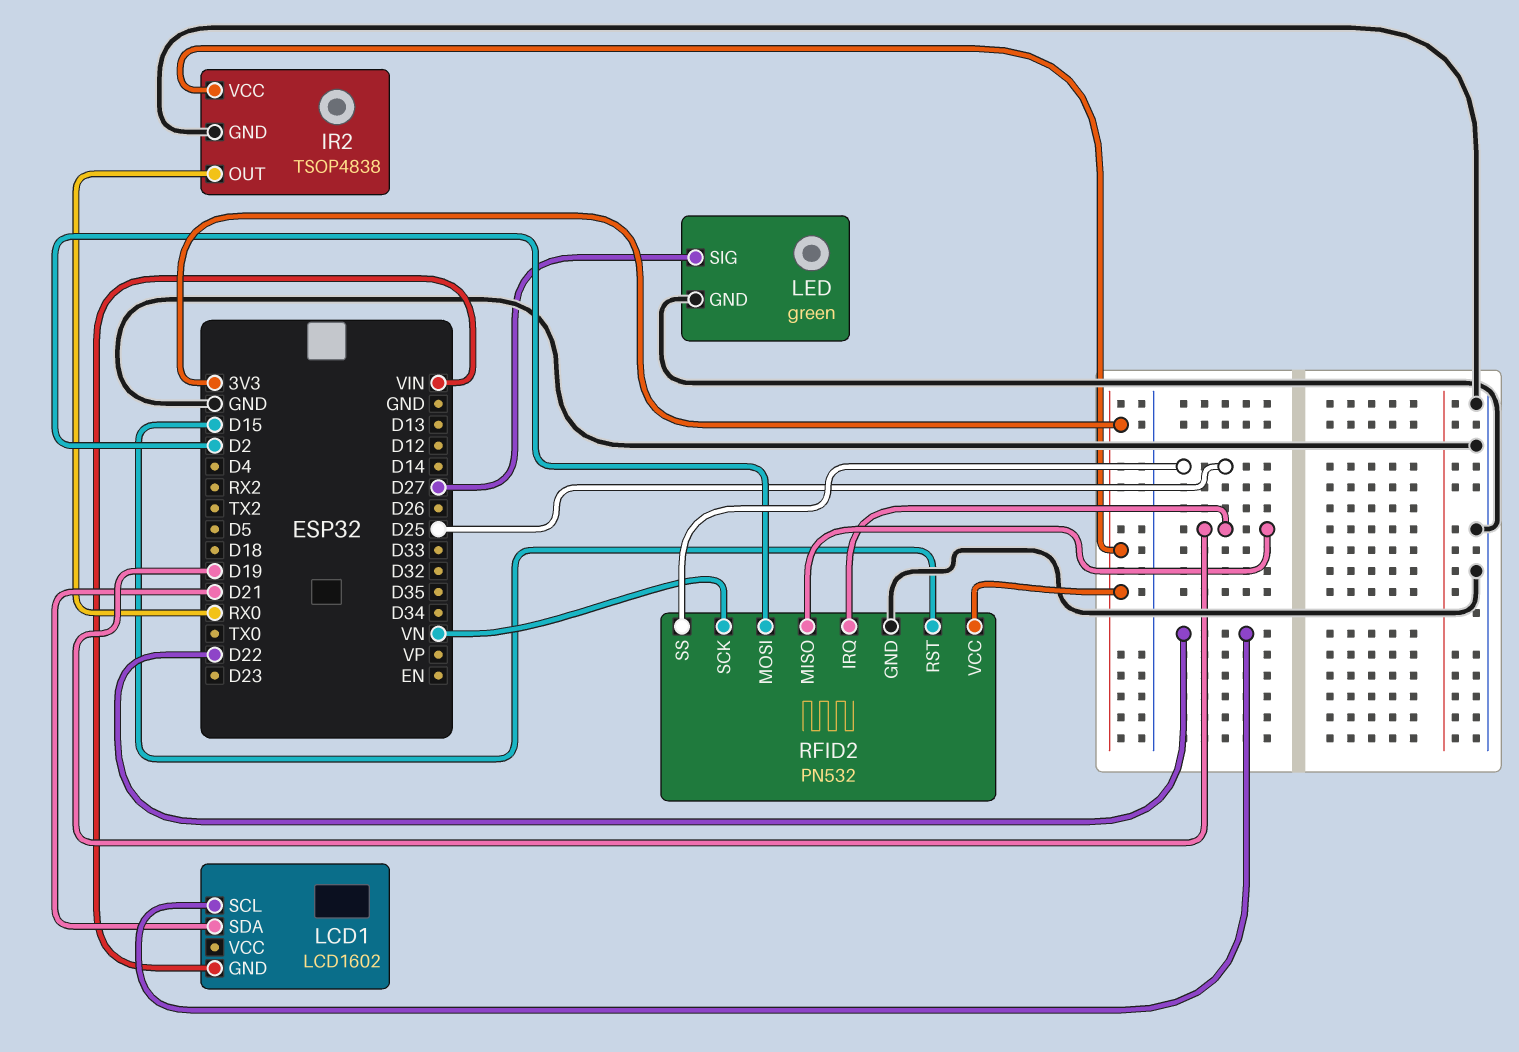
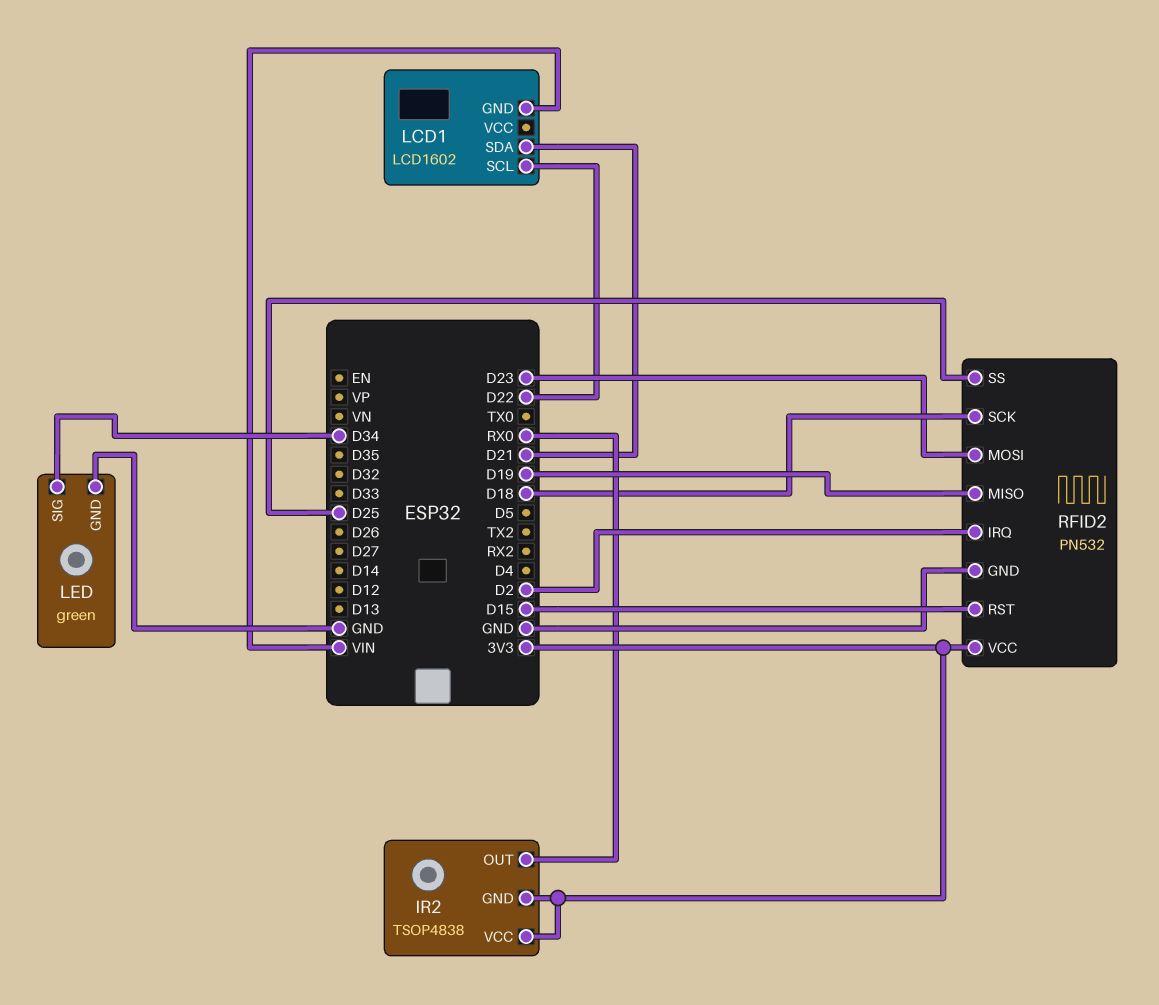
IR2 pin GND: GND -> 3V3
LED pin SIG: D27 -> D34
RFID2 pin IRQ: D19 -> D2
RFID2 pin MOSI: D2 -> D23
RFID2 pin SCK: VN -> D18

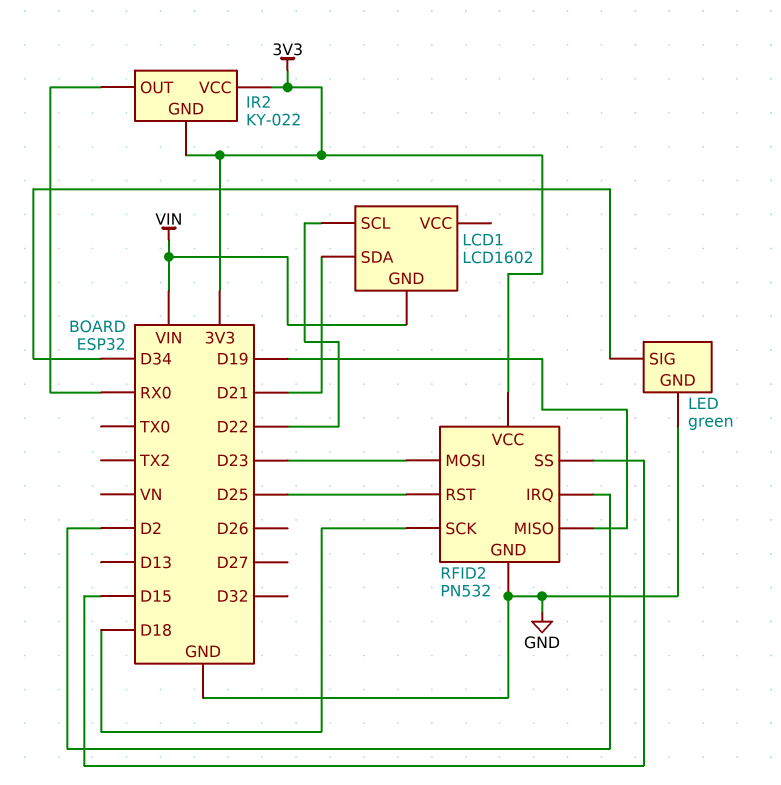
IR2: TSOP4838 -> KY-022
RFID2 pin RST: D15 -> D25
RFID2 pin SS: D25 -> D15

